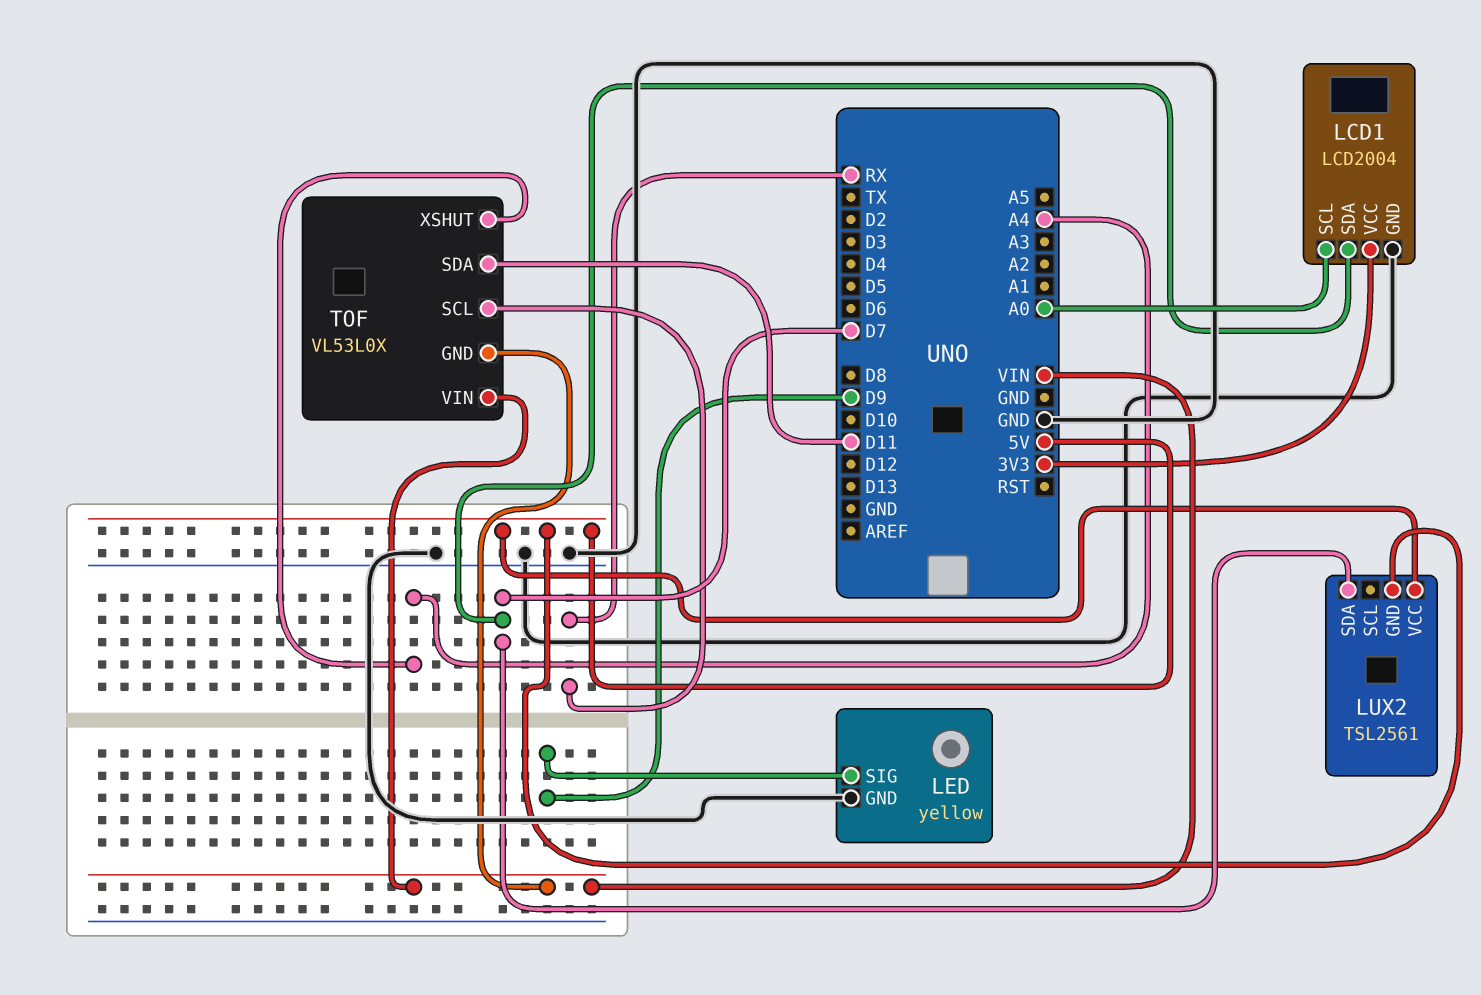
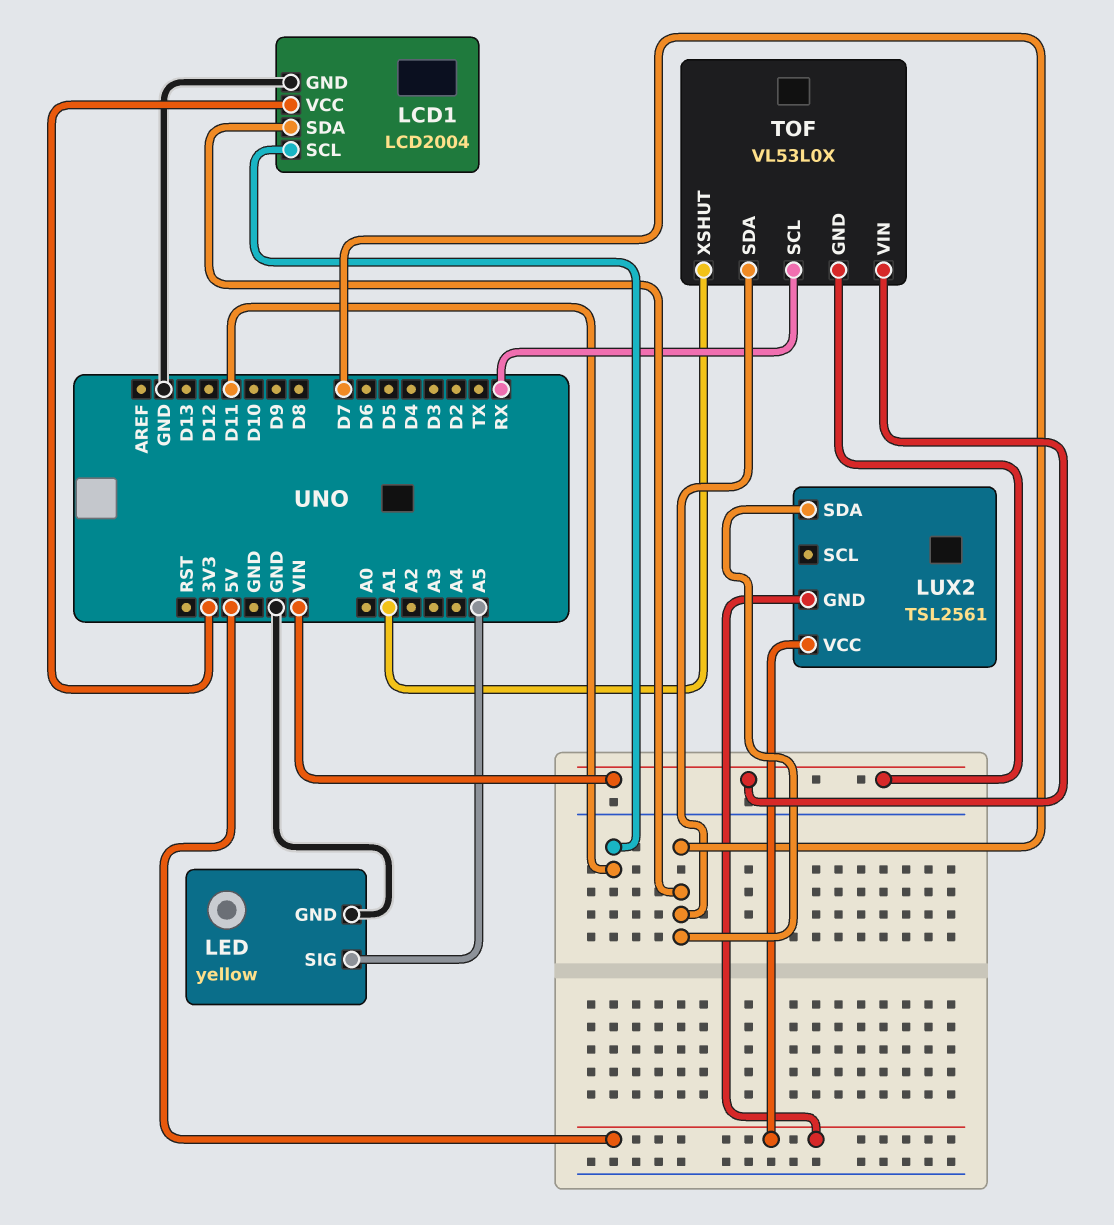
LCD1 pin SCL: A0 -> D11
LED pin SIG: D9 -> A5
TOF pin SDA: D11 -> D7
TOF pin XSHUT: A4 -> A1

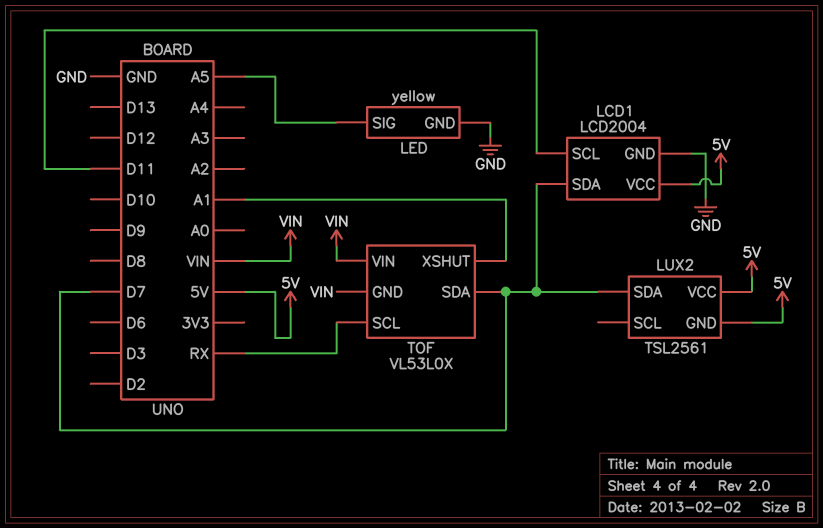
LCD1 pin VCC: 3V3 -> 5V

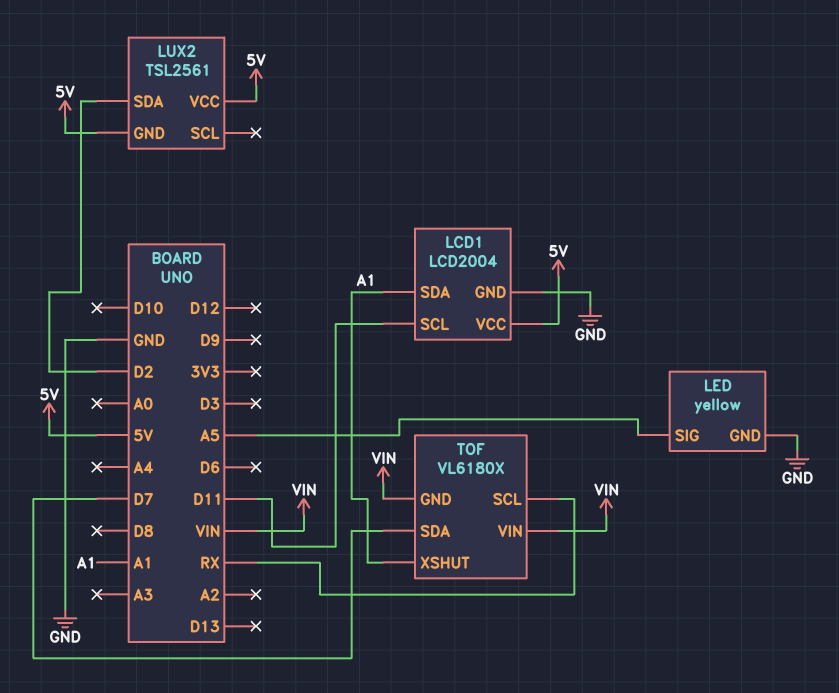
LCD1 pin SDA: D7 -> A1
LUX2 pin SDA: D7 -> D2
TOF: VL53L0X -> VL6180X

